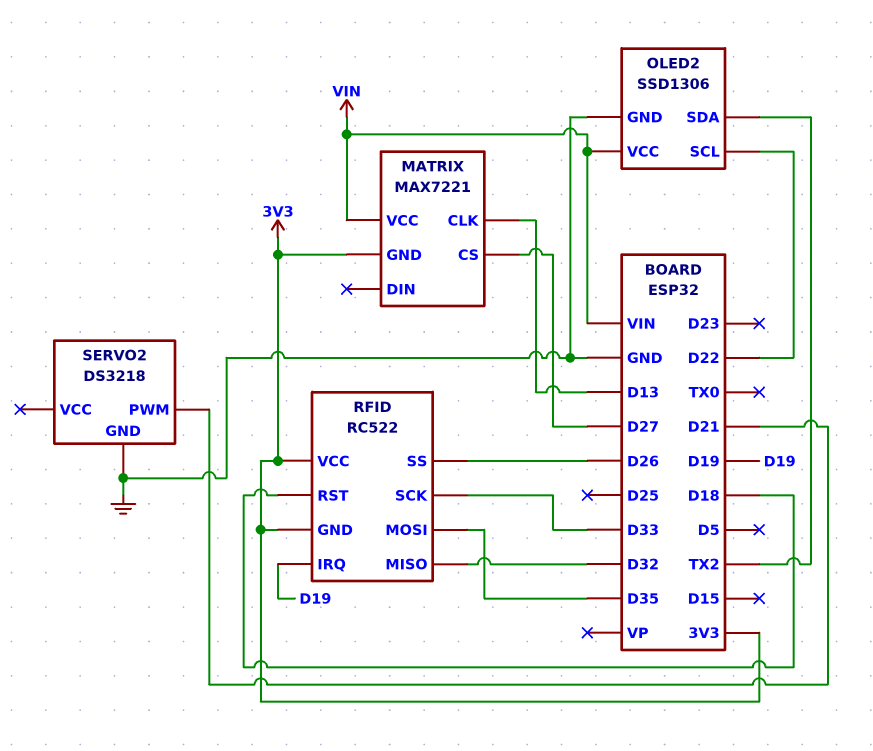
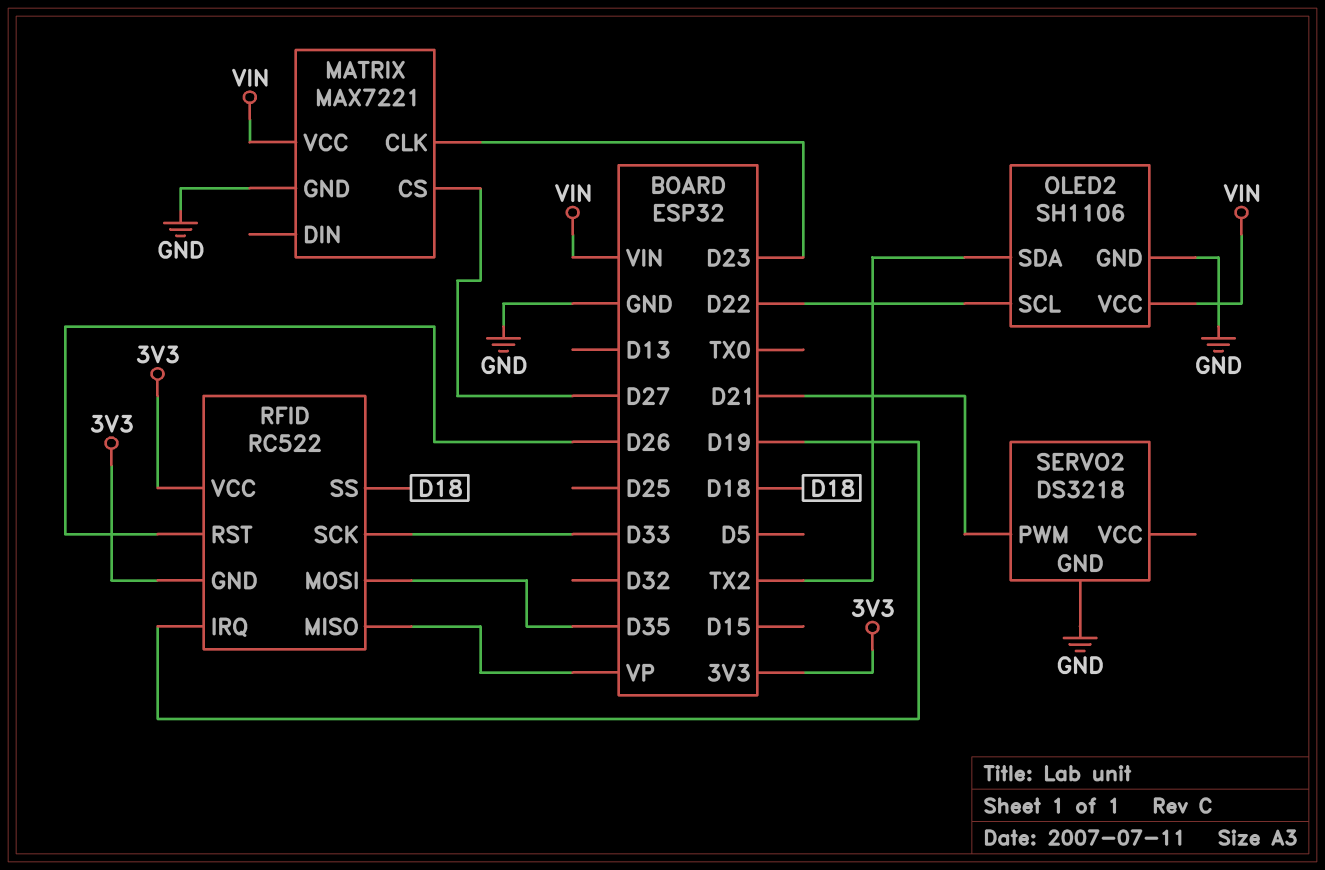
MATRIX pin CLK: D13 -> D23
MATRIX pin GND: 3V3 -> GND
OLED2: SSD1306 -> SH1106
RFID pin MISO: D32 -> VP
RFID pin RST: D18 -> D26
RFID pin SS: D26 -> D18

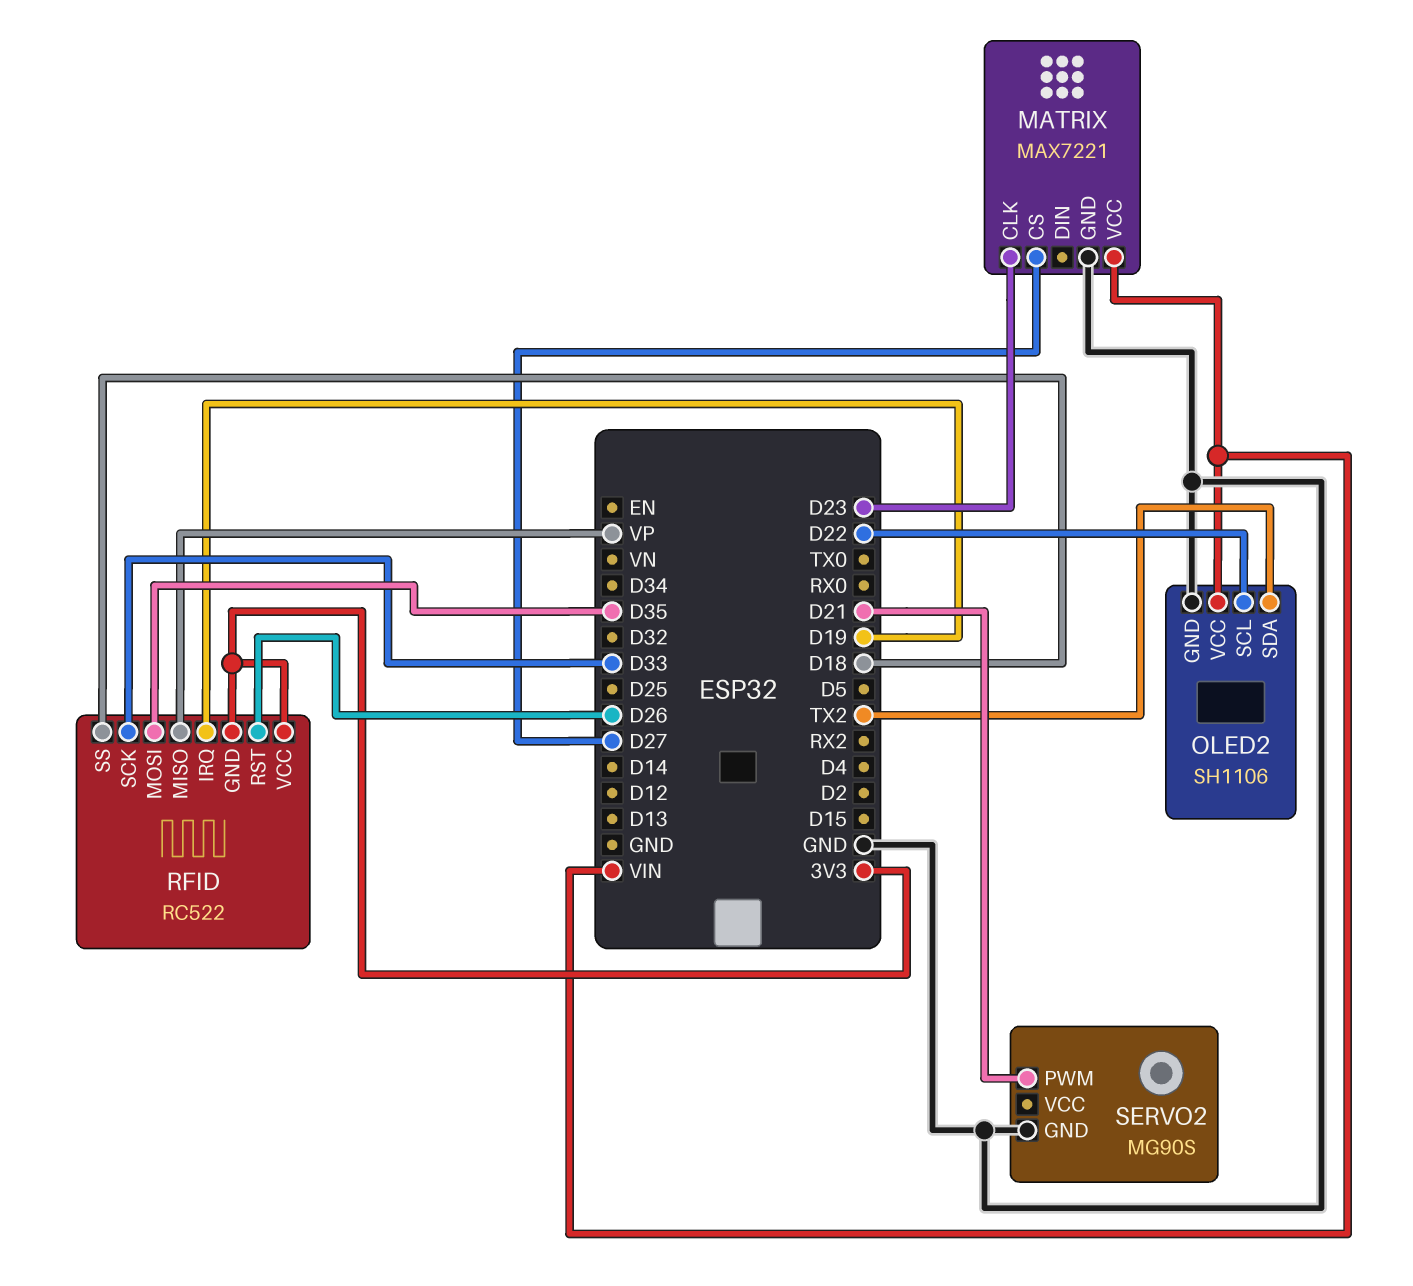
SERVO2: DS3218 -> MG90S

